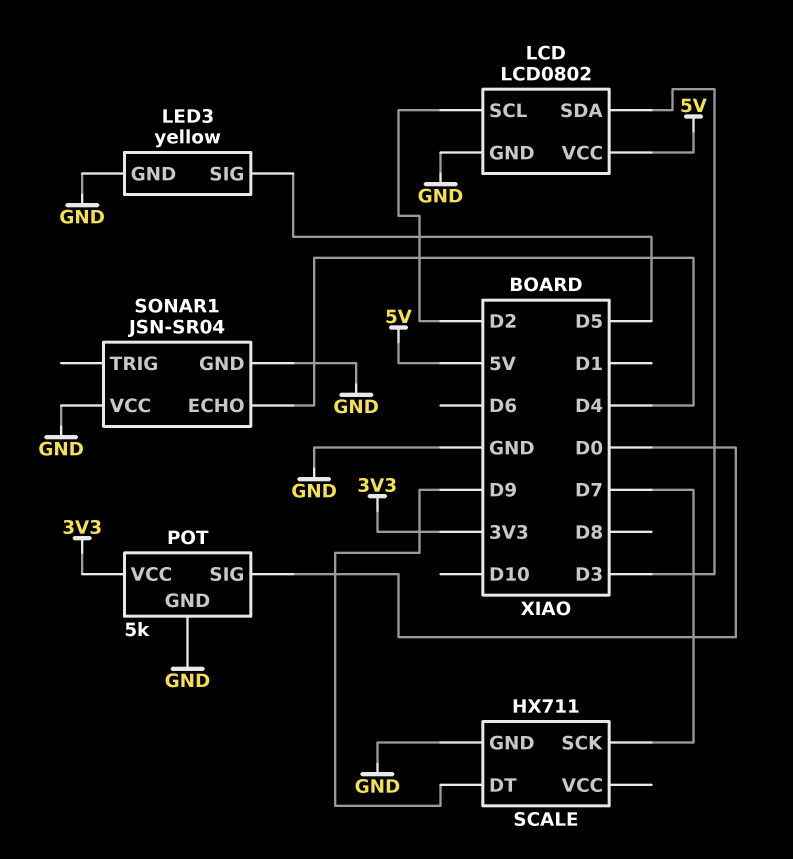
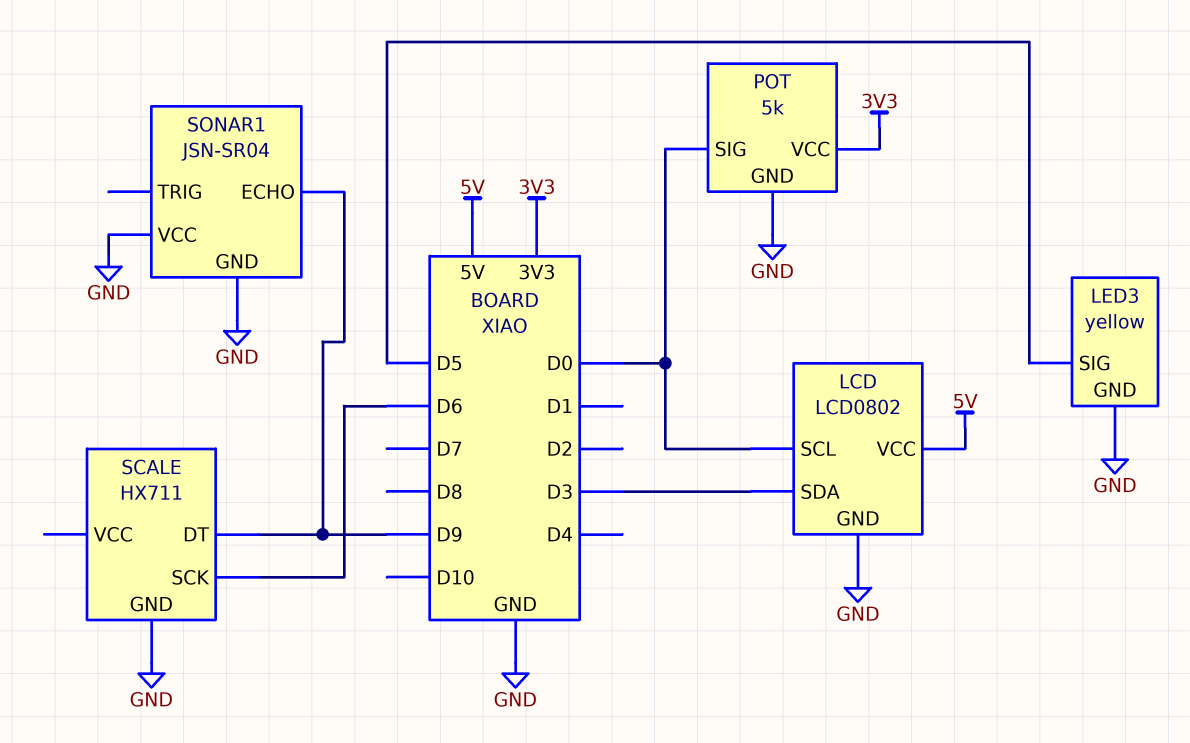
LCD pin SCL: D2 -> D0
SCALE pin SCK: D7 -> D6
SONAR1 pin ECHO: D4 -> D9

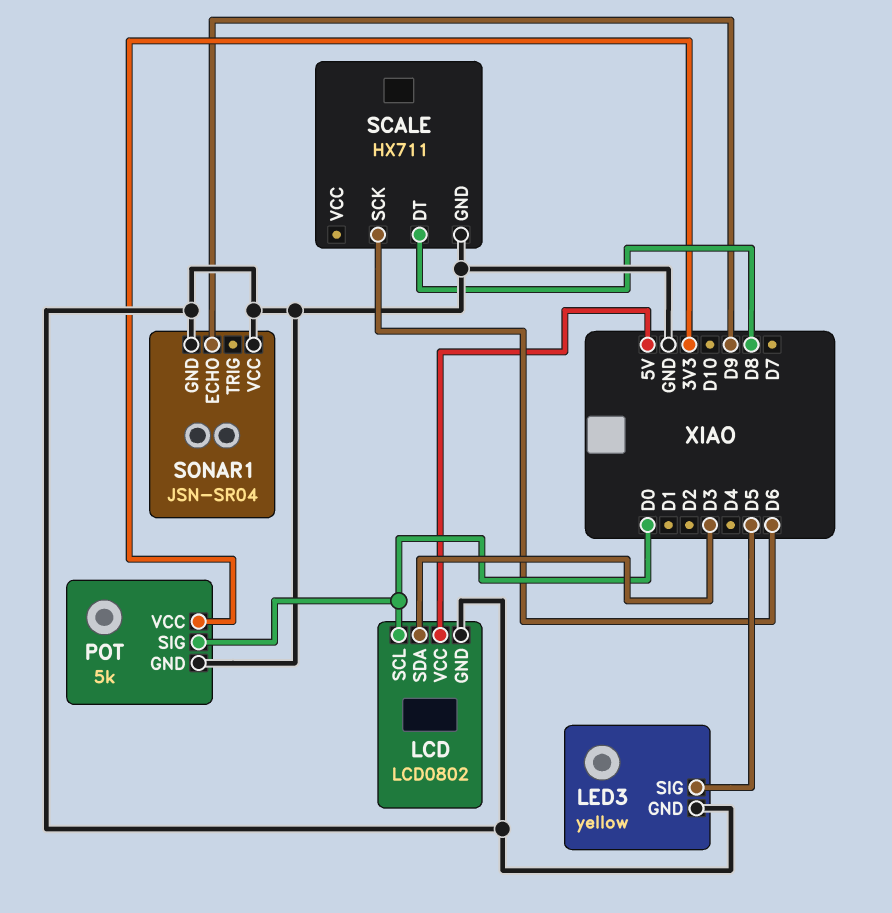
SCALE pin DT: D9 -> D8

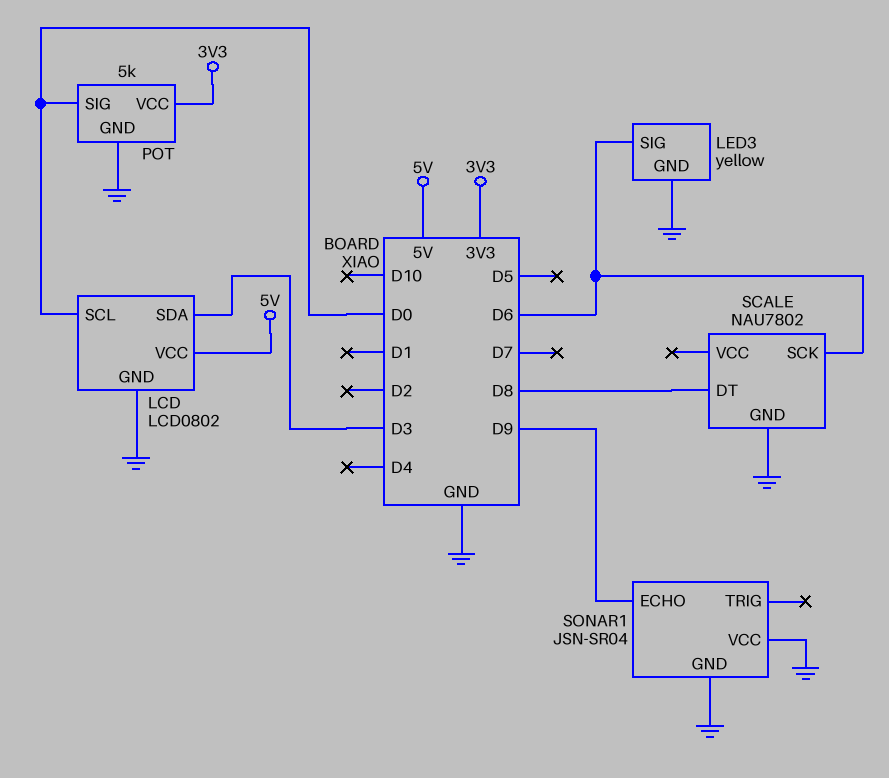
LED3 pin SIG: D5 -> D6
SCALE: HX711 -> NAU7802

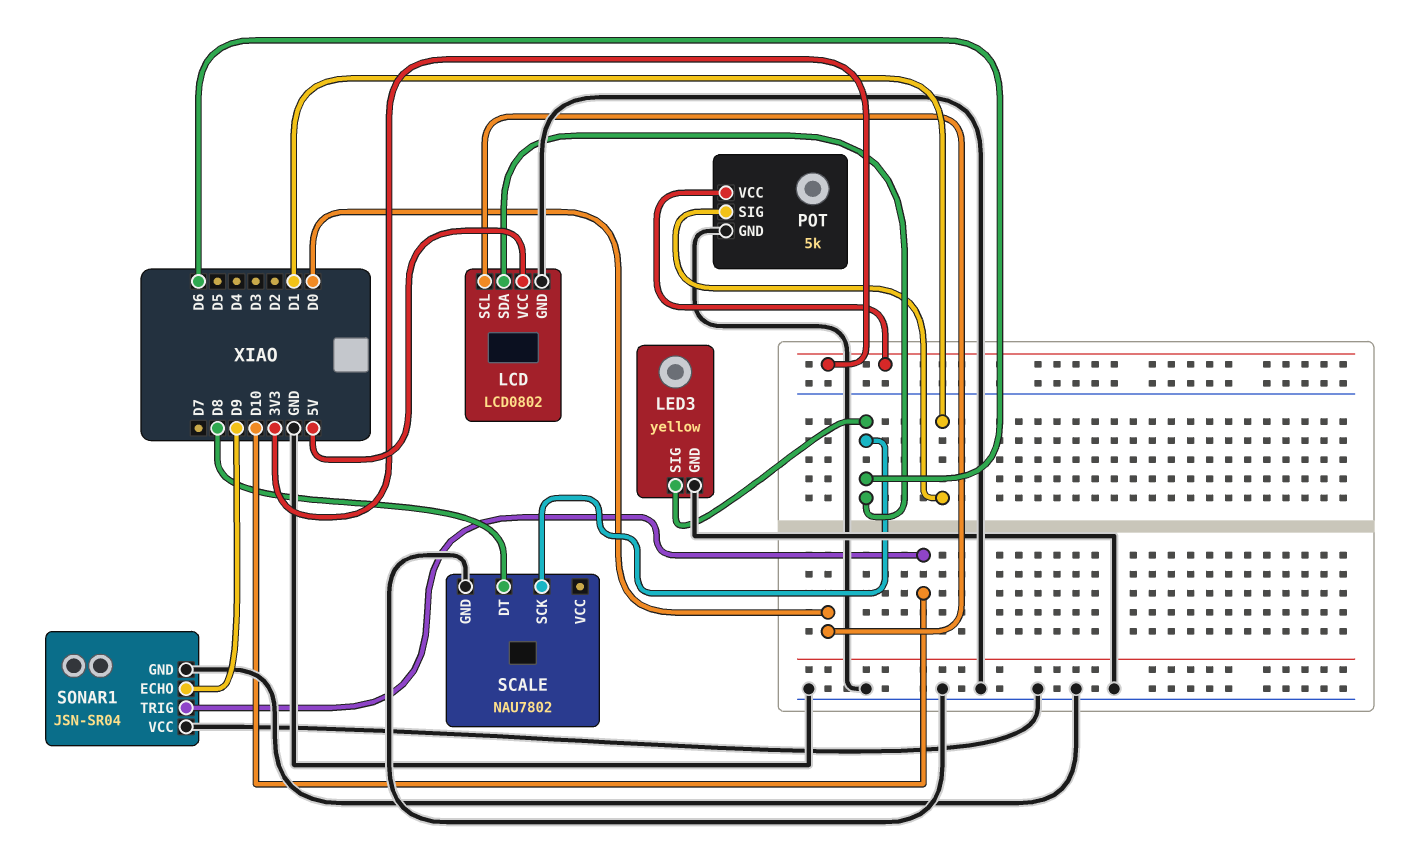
LCD pin SDA: D3 -> D6
POT pin SIG: D0 -> D1
SONAR1 pin TRIG: none -> D10

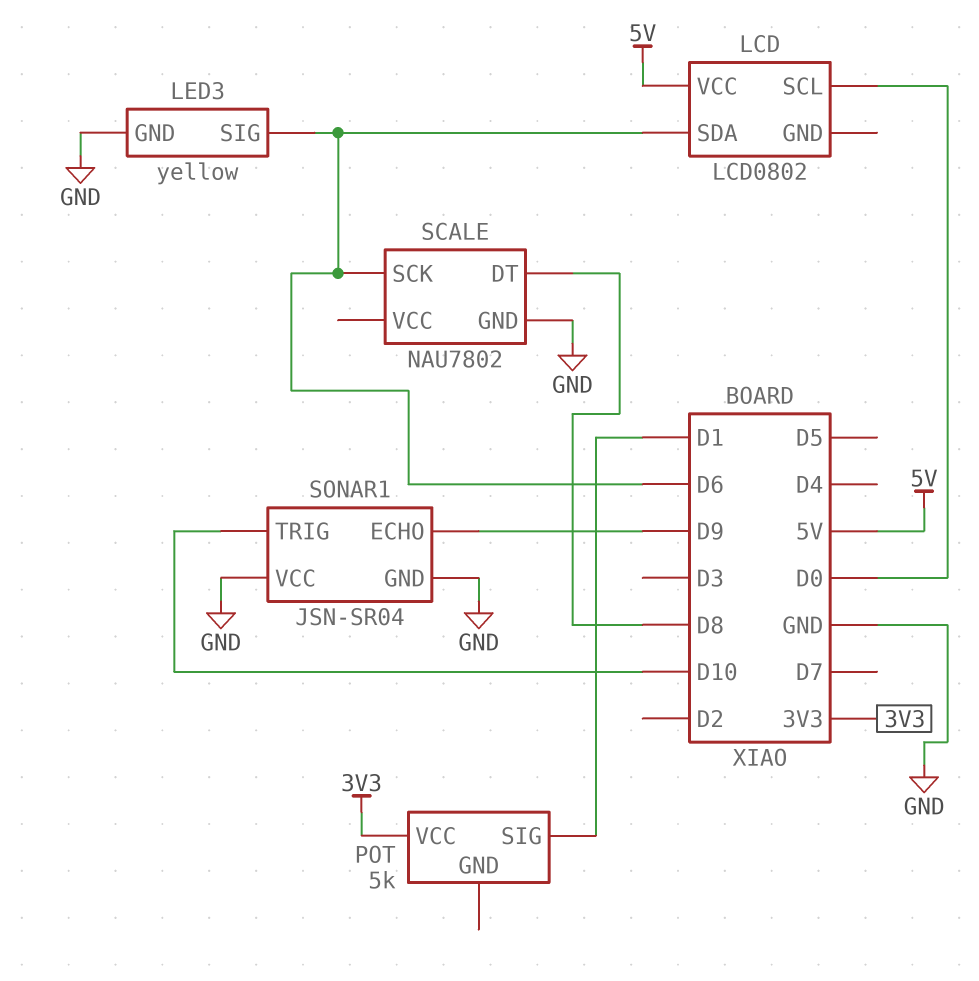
LCD pin GND: GND -> none
POT pin GND: GND -> none

